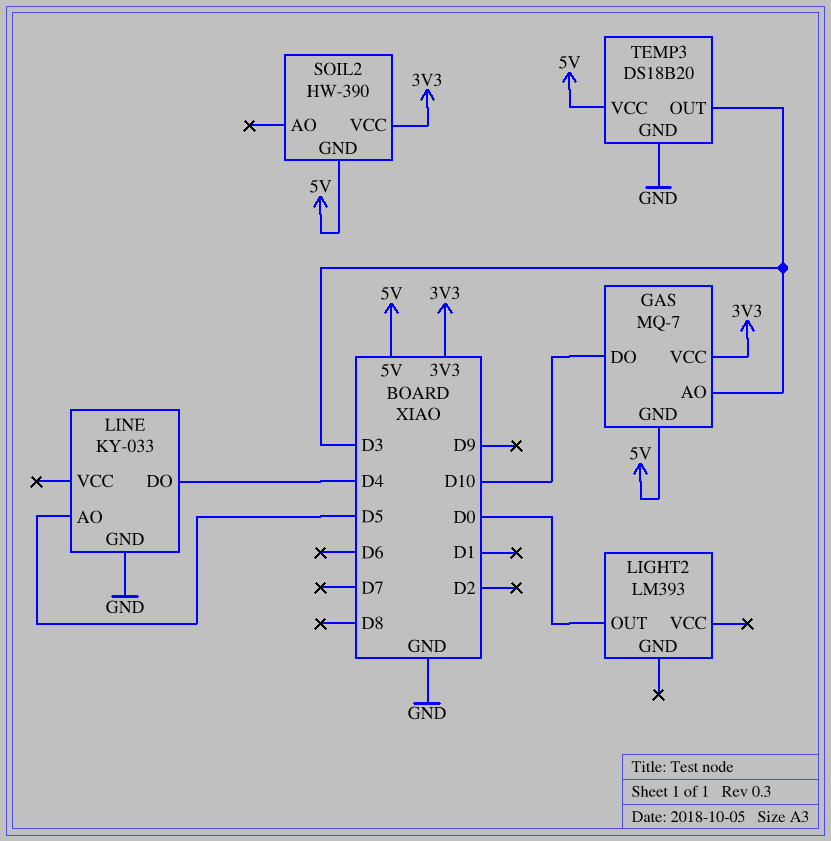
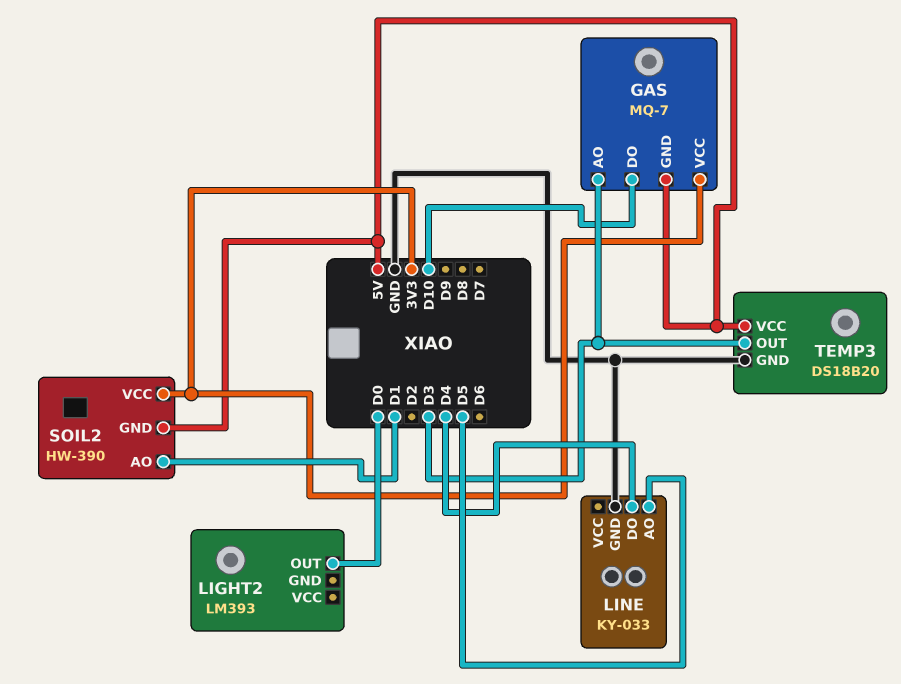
SOIL2 pin AO: none -> D1

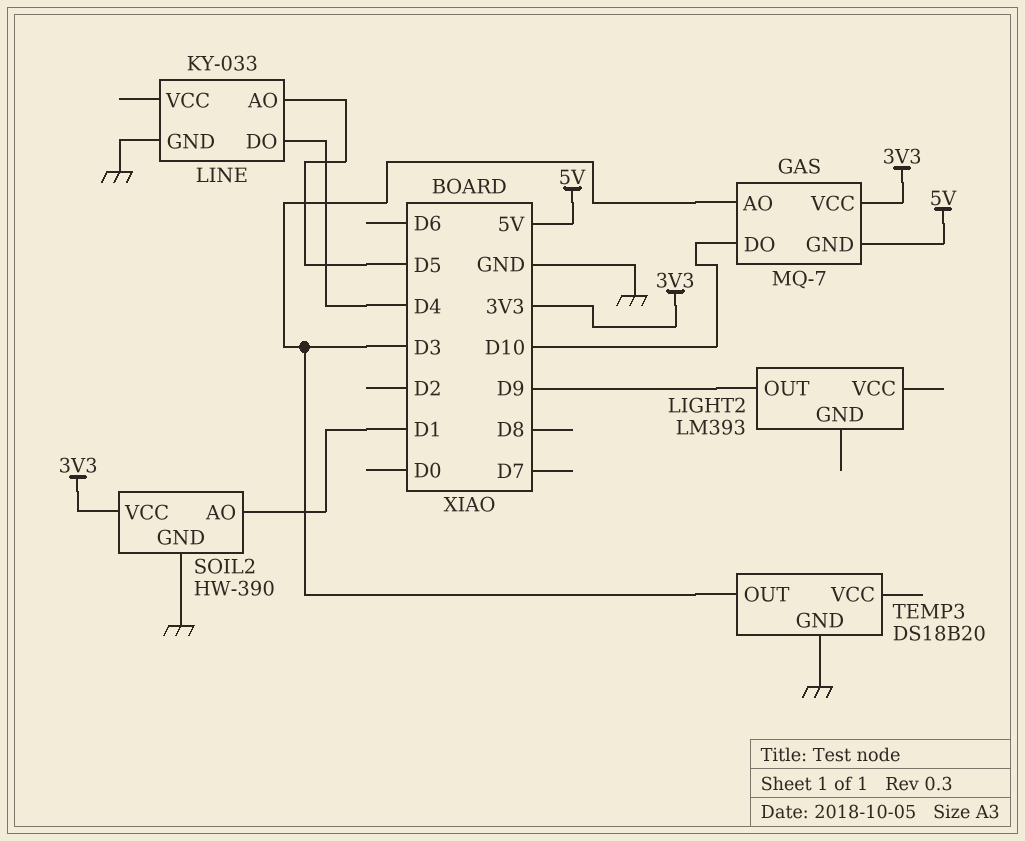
LIGHT2 pin OUT: D0 -> D9
SOIL2 pin GND: 5V -> GND
TEMP3 pin VCC: 5V -> none

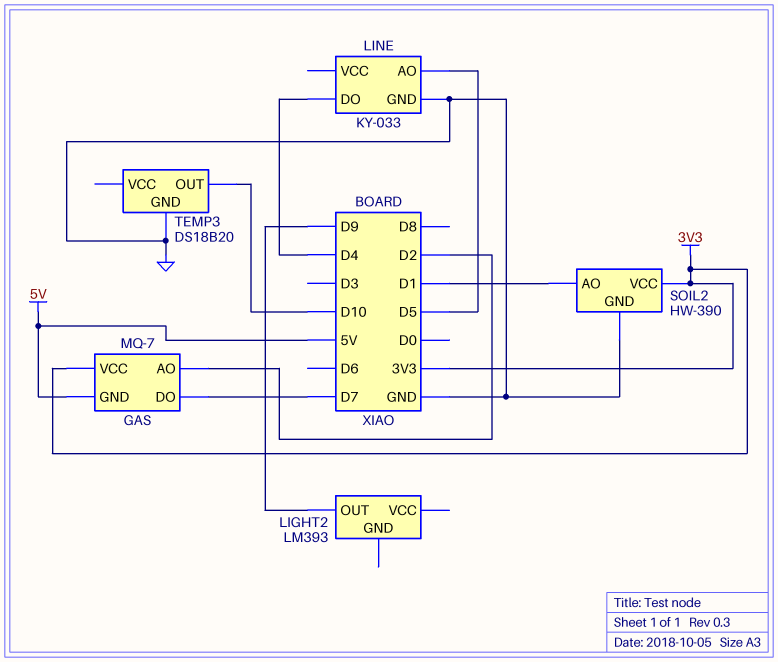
GAS pin AO: D3 -> D2
GAS pin DO: D10 -> D7
TEMP3 pin OUT: D3 -> D10

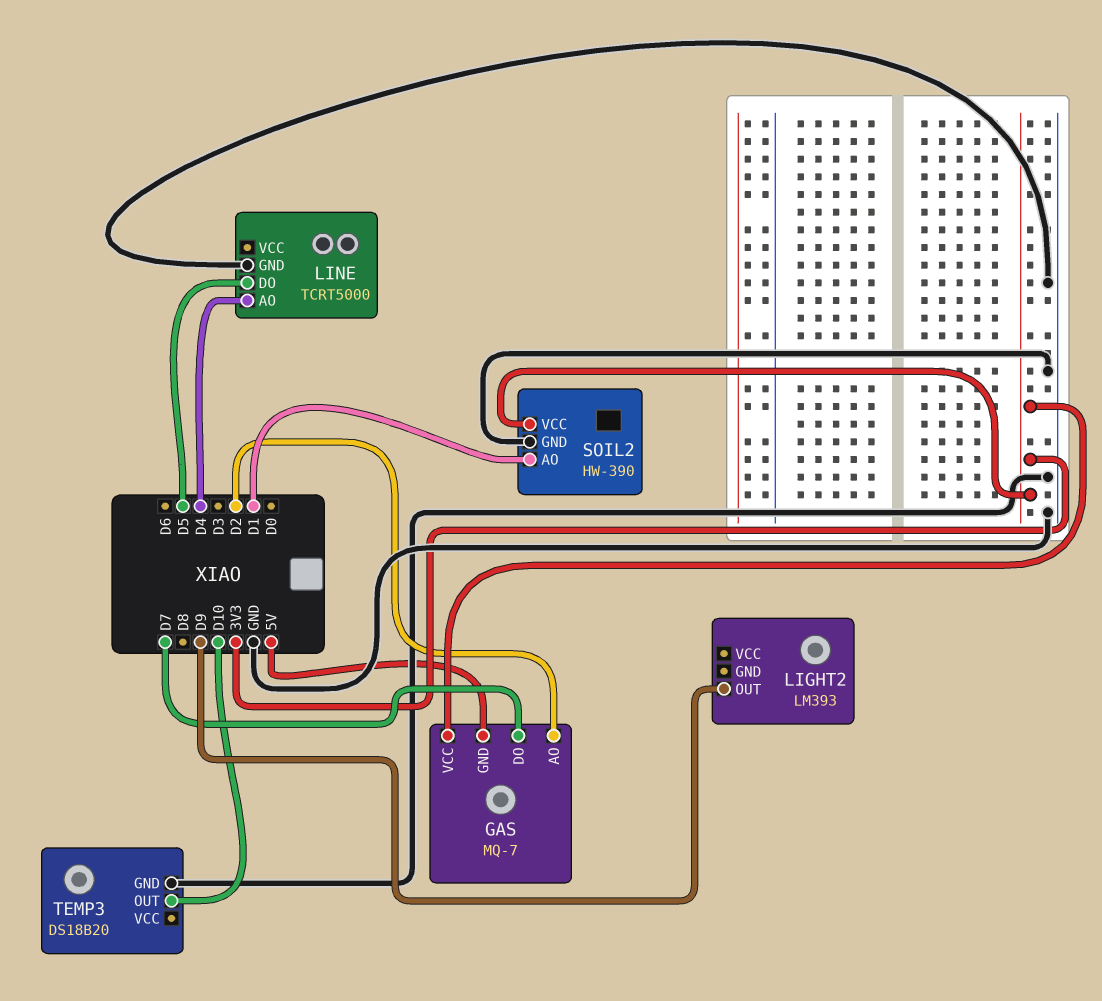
LINE: KY-033 -> TCRT5000
LINE pin AO: D5 -> D4
LINE pin DO: D4 -> D5

